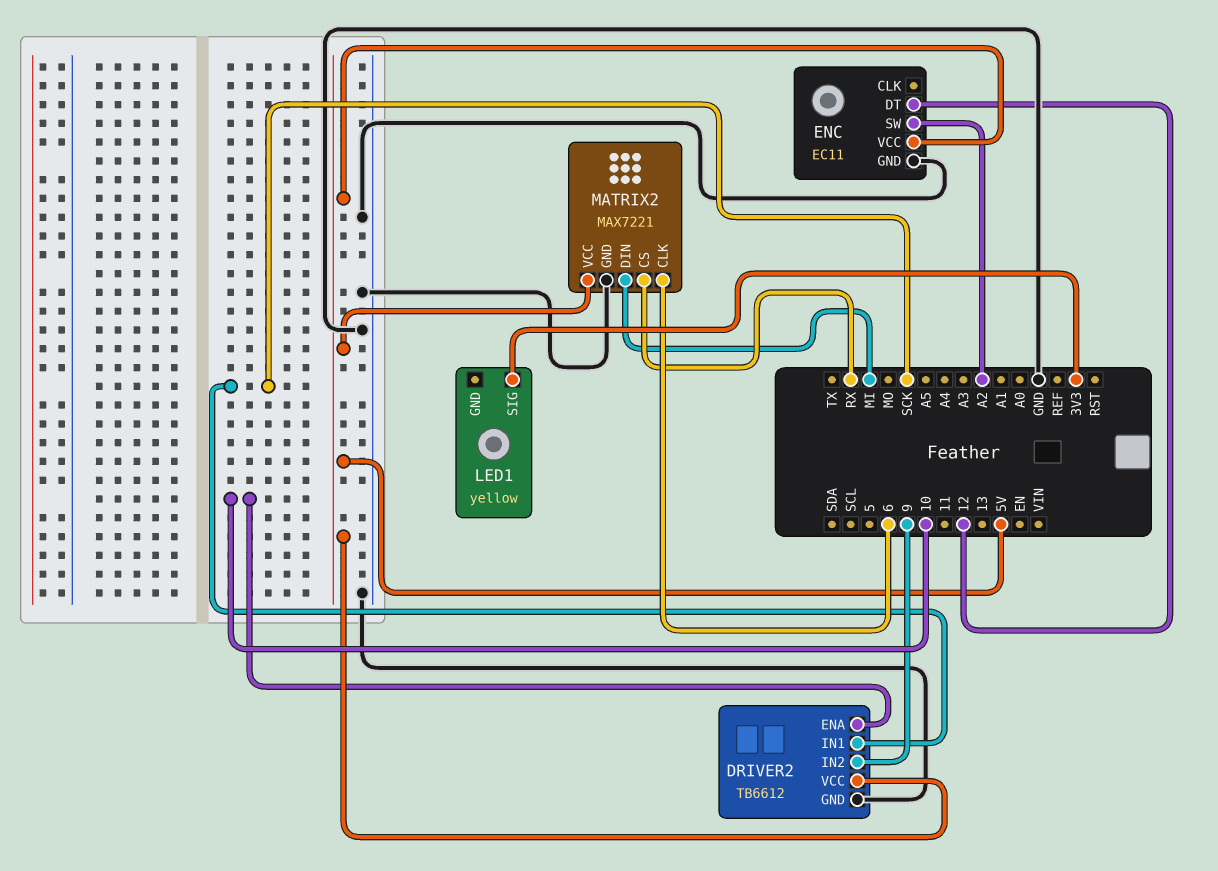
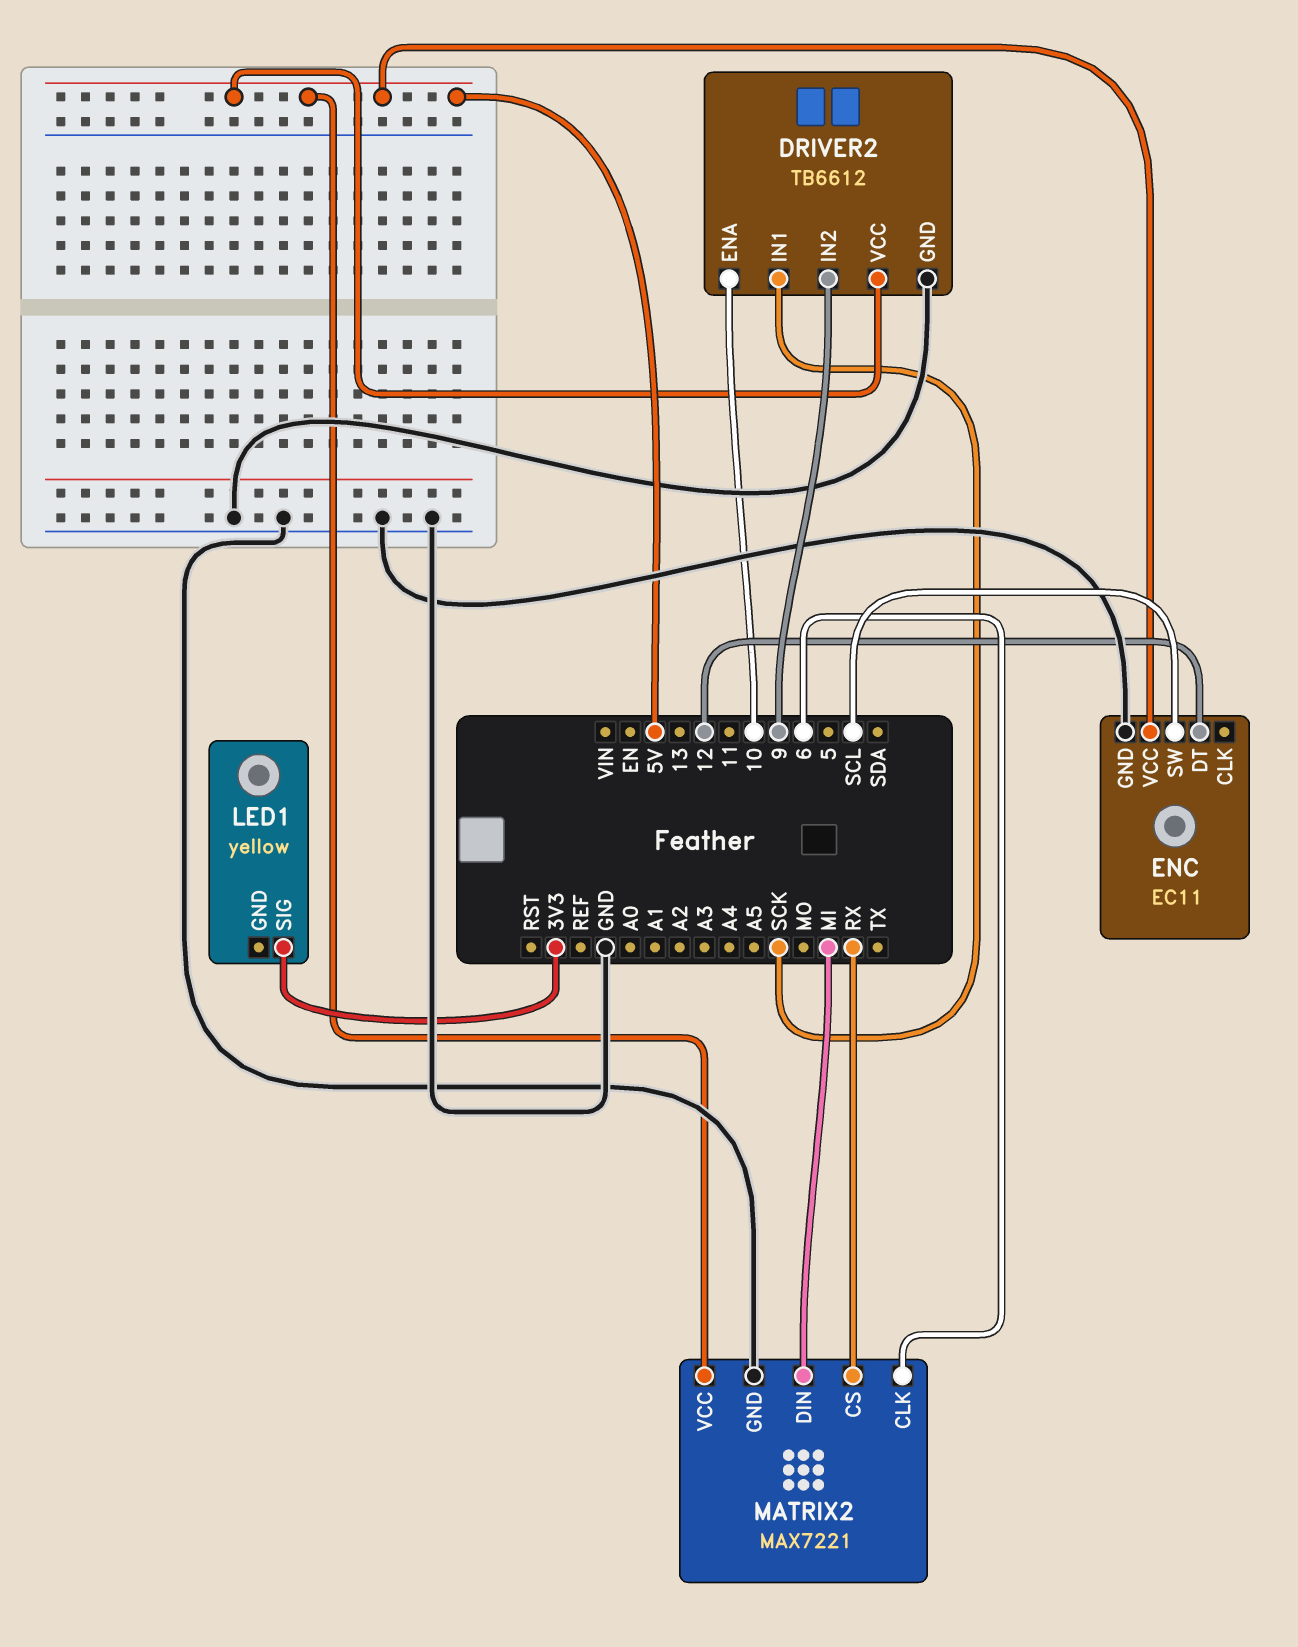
ENC pin SW: A2 -> SCL

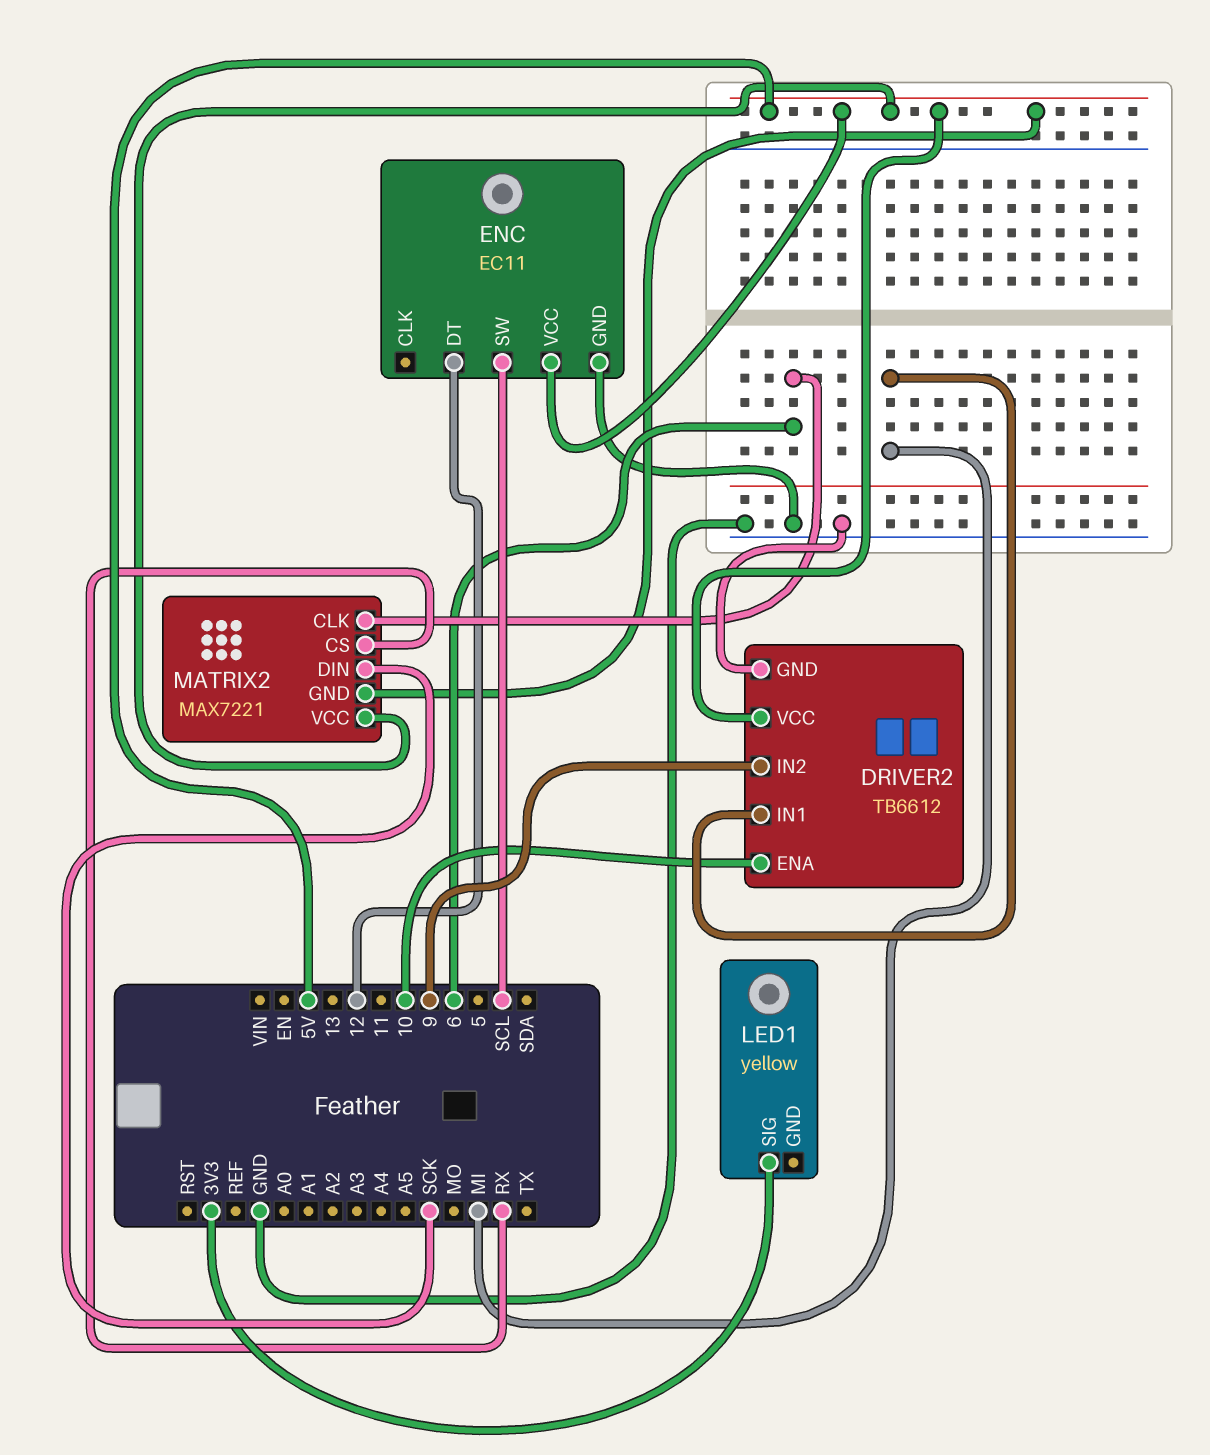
DRIVER2 pin IN1: SCK -> MI
MATRIX2 pin DIN: MI -> SCK
MATRIX2 pin GND: GND -> 5V

